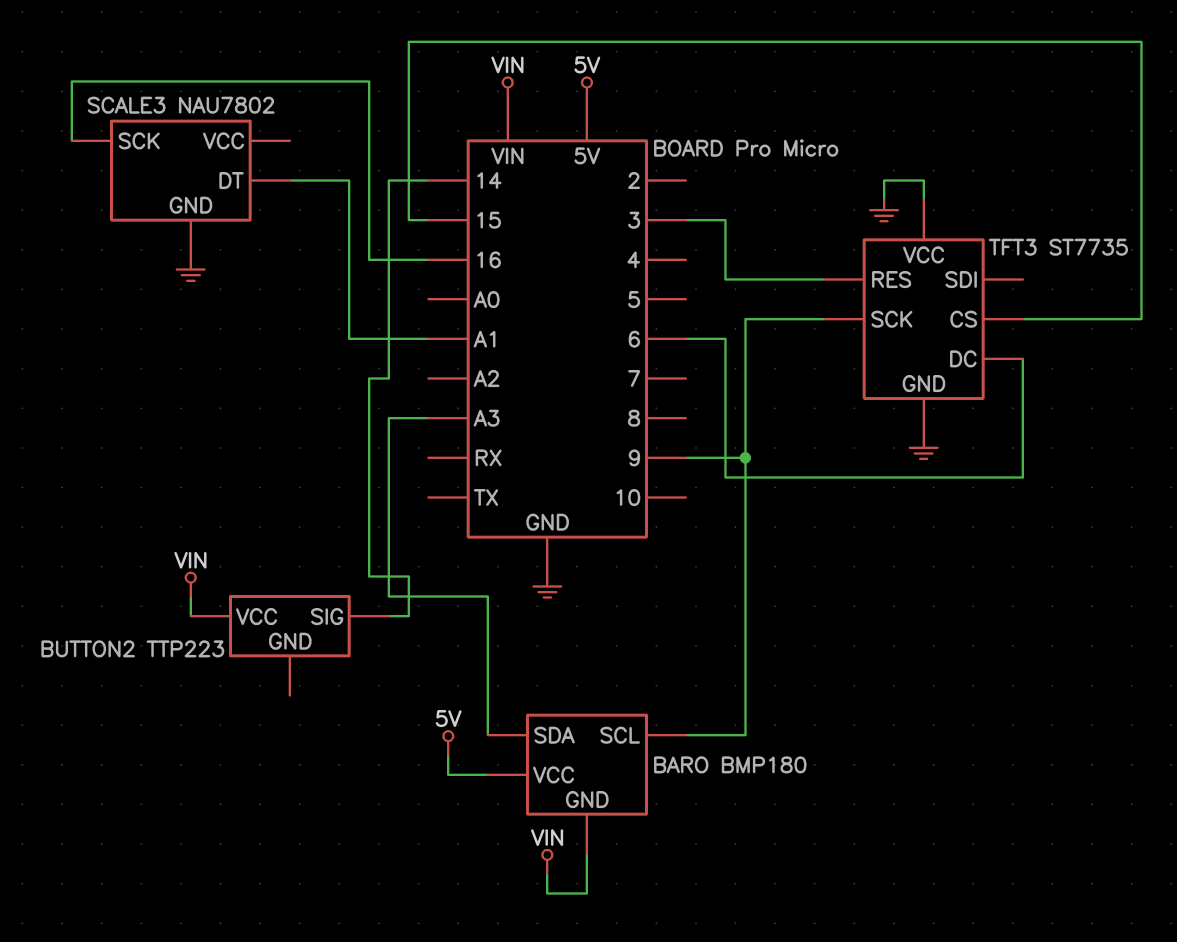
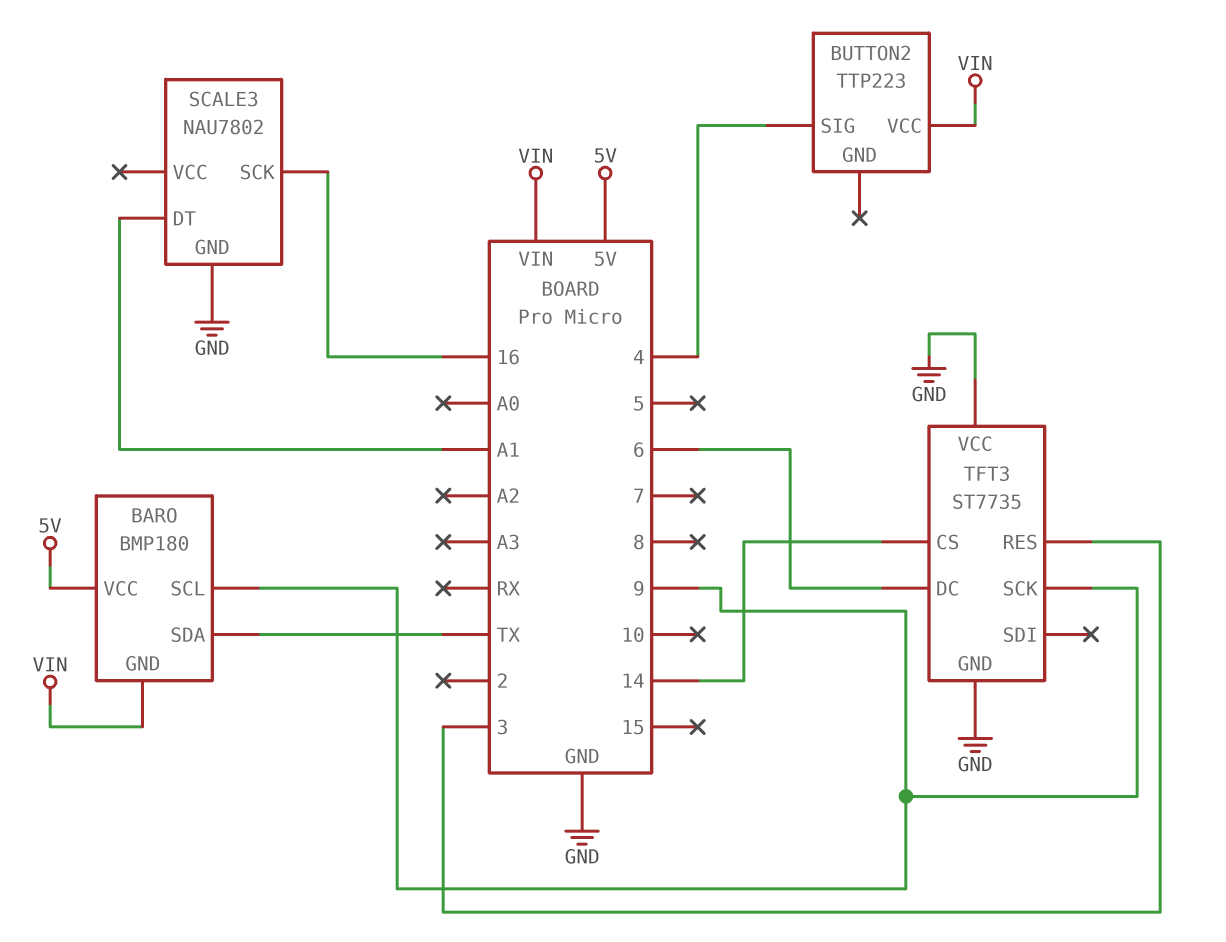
BARO pin SDA: A3 -> TX
BUTTON2 pin SIG: 14 -> 4
TFT3 pin CS: 15 -> 14

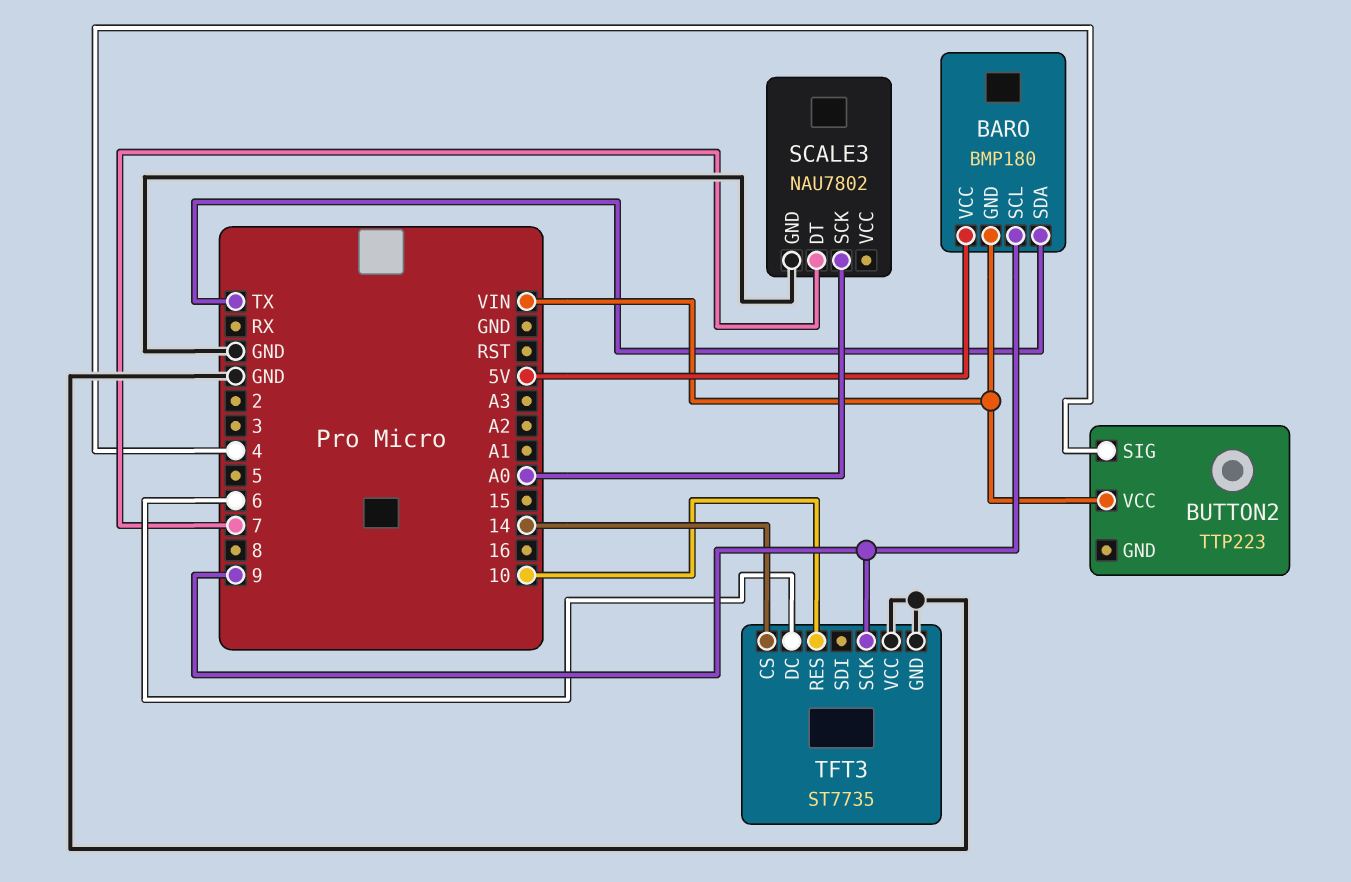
SCALE3 pin DT: A1 -> 7
SCALE3 pin SCK: 16 -> A0
TFT3 pin RES: 3 -> 10

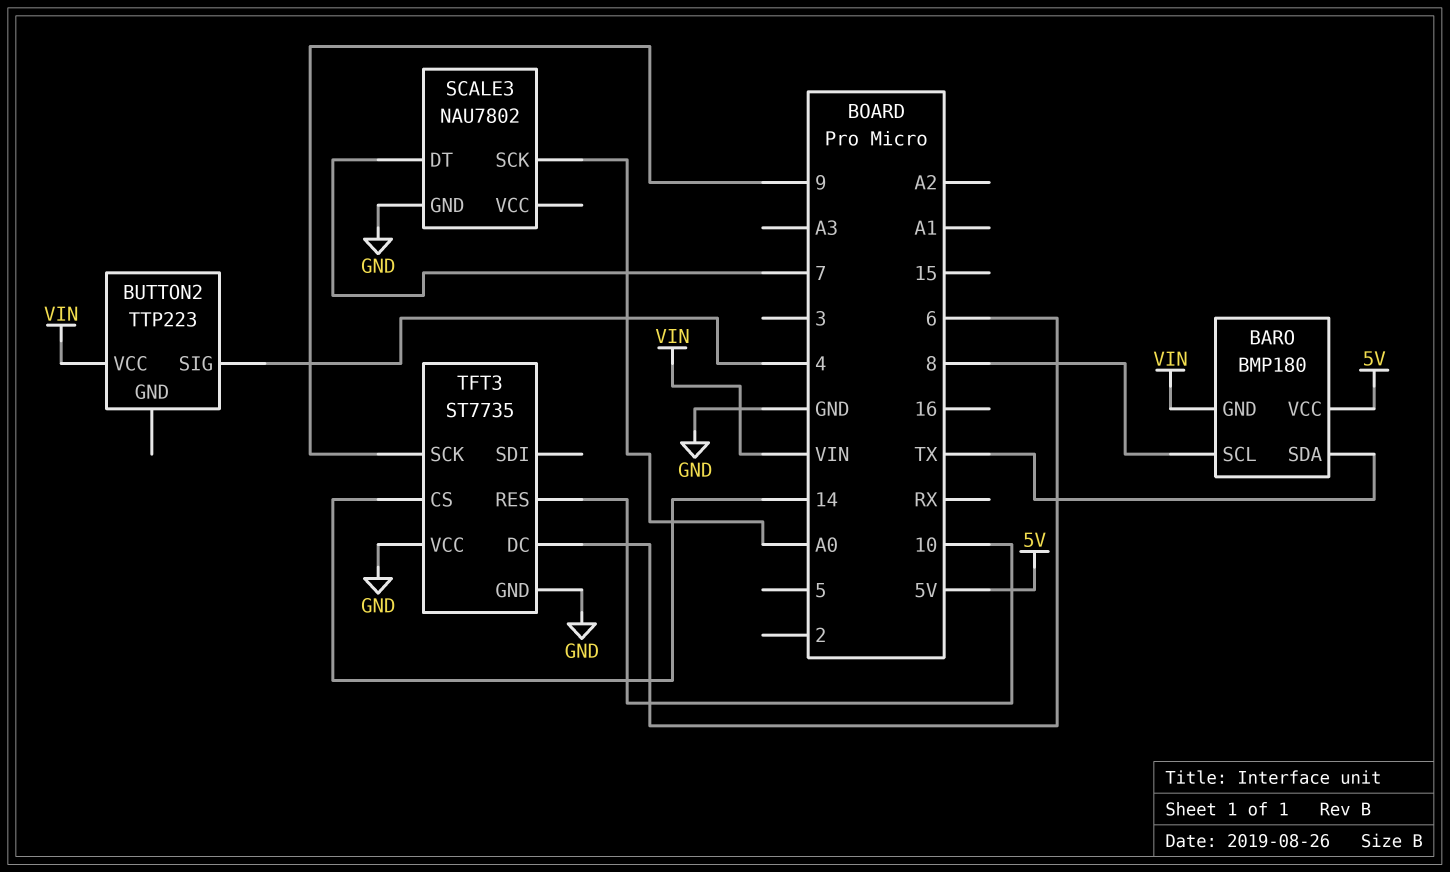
BARO pin SCL: 9 -> 8

